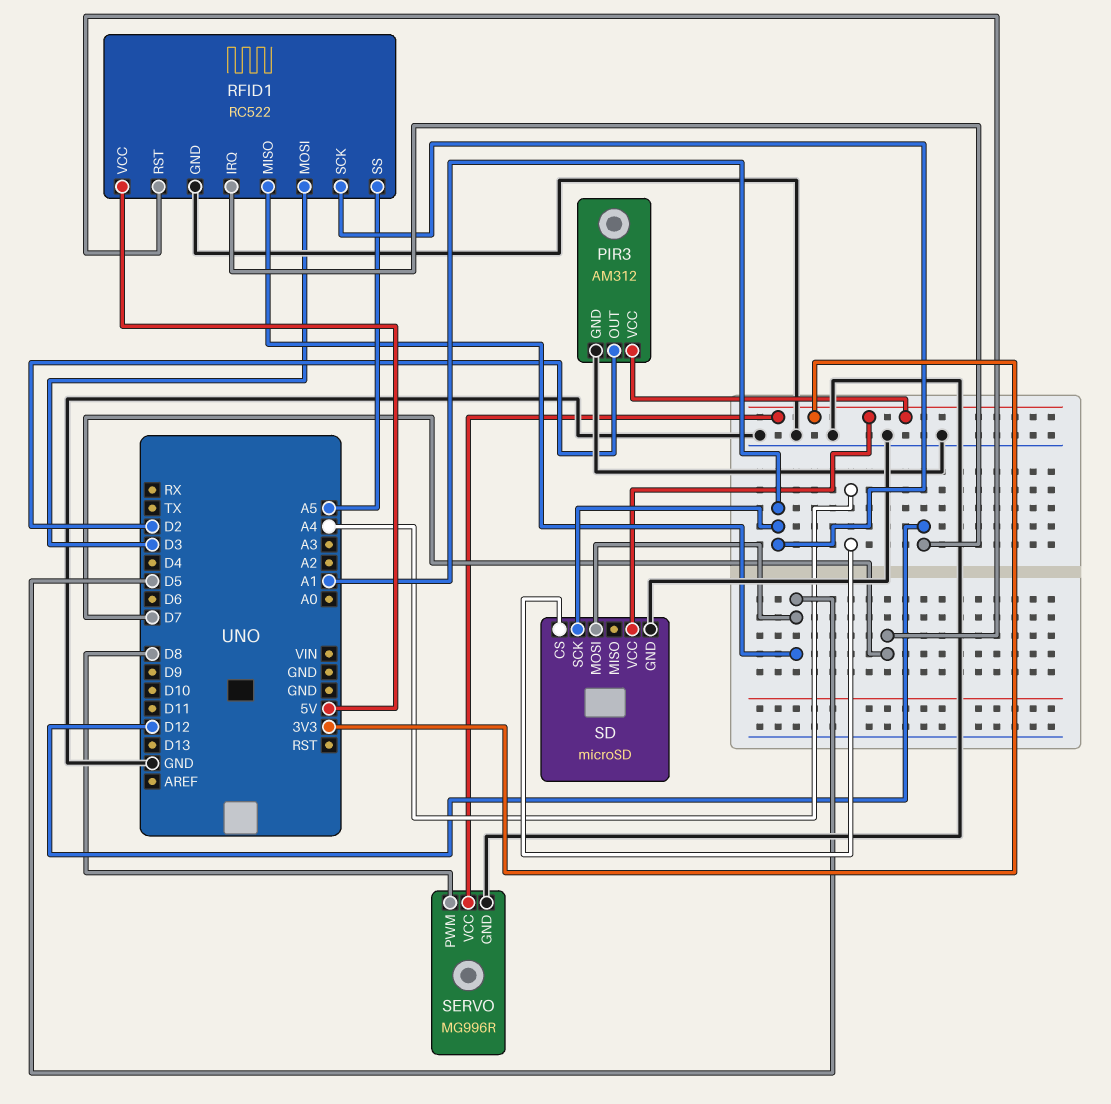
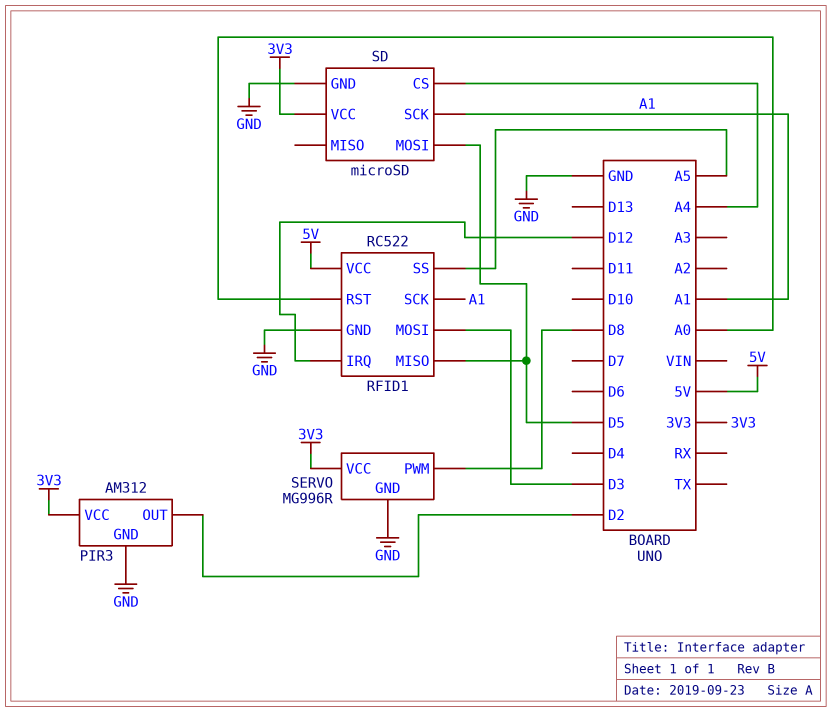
RFID1 pin RST: D7 -> A0

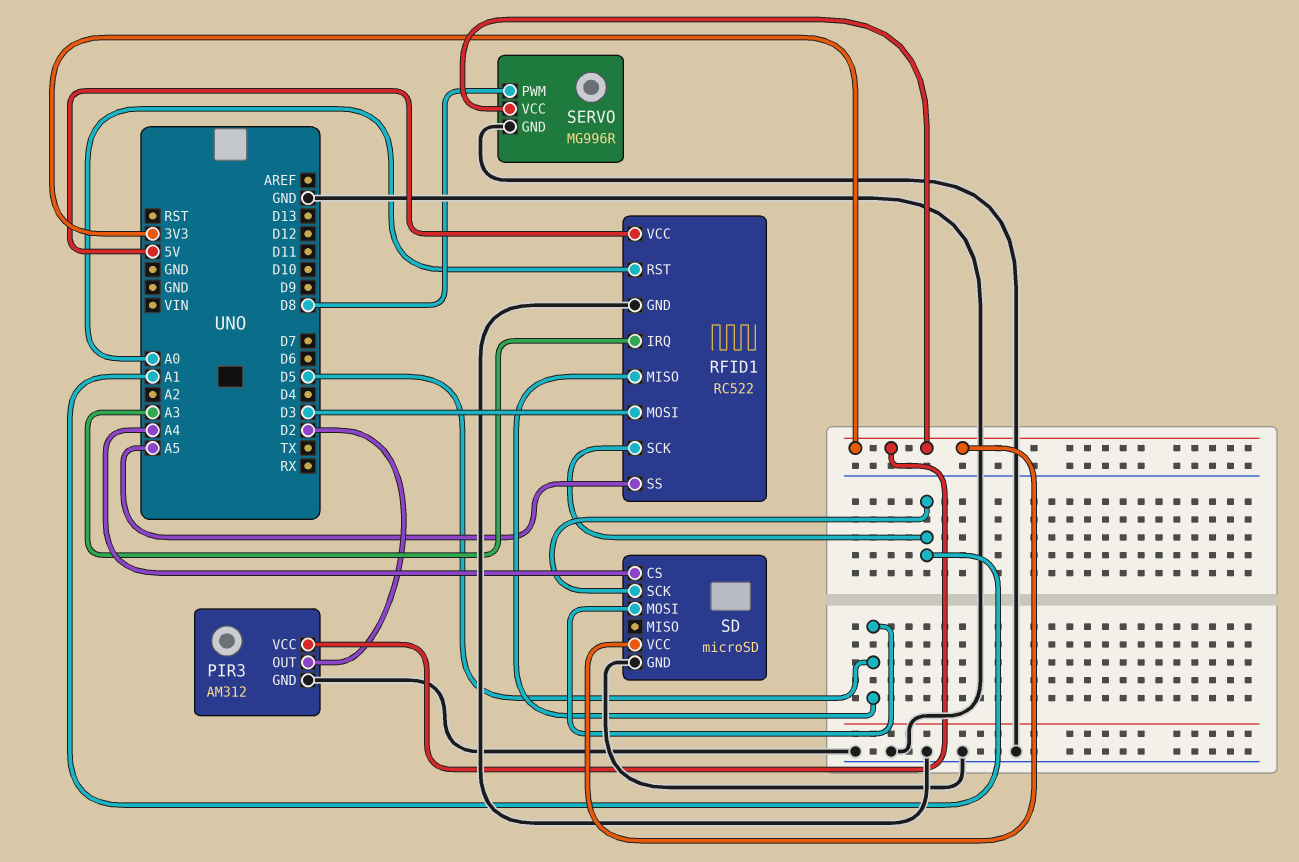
RFID1 pin IRQ: D12 -> A3

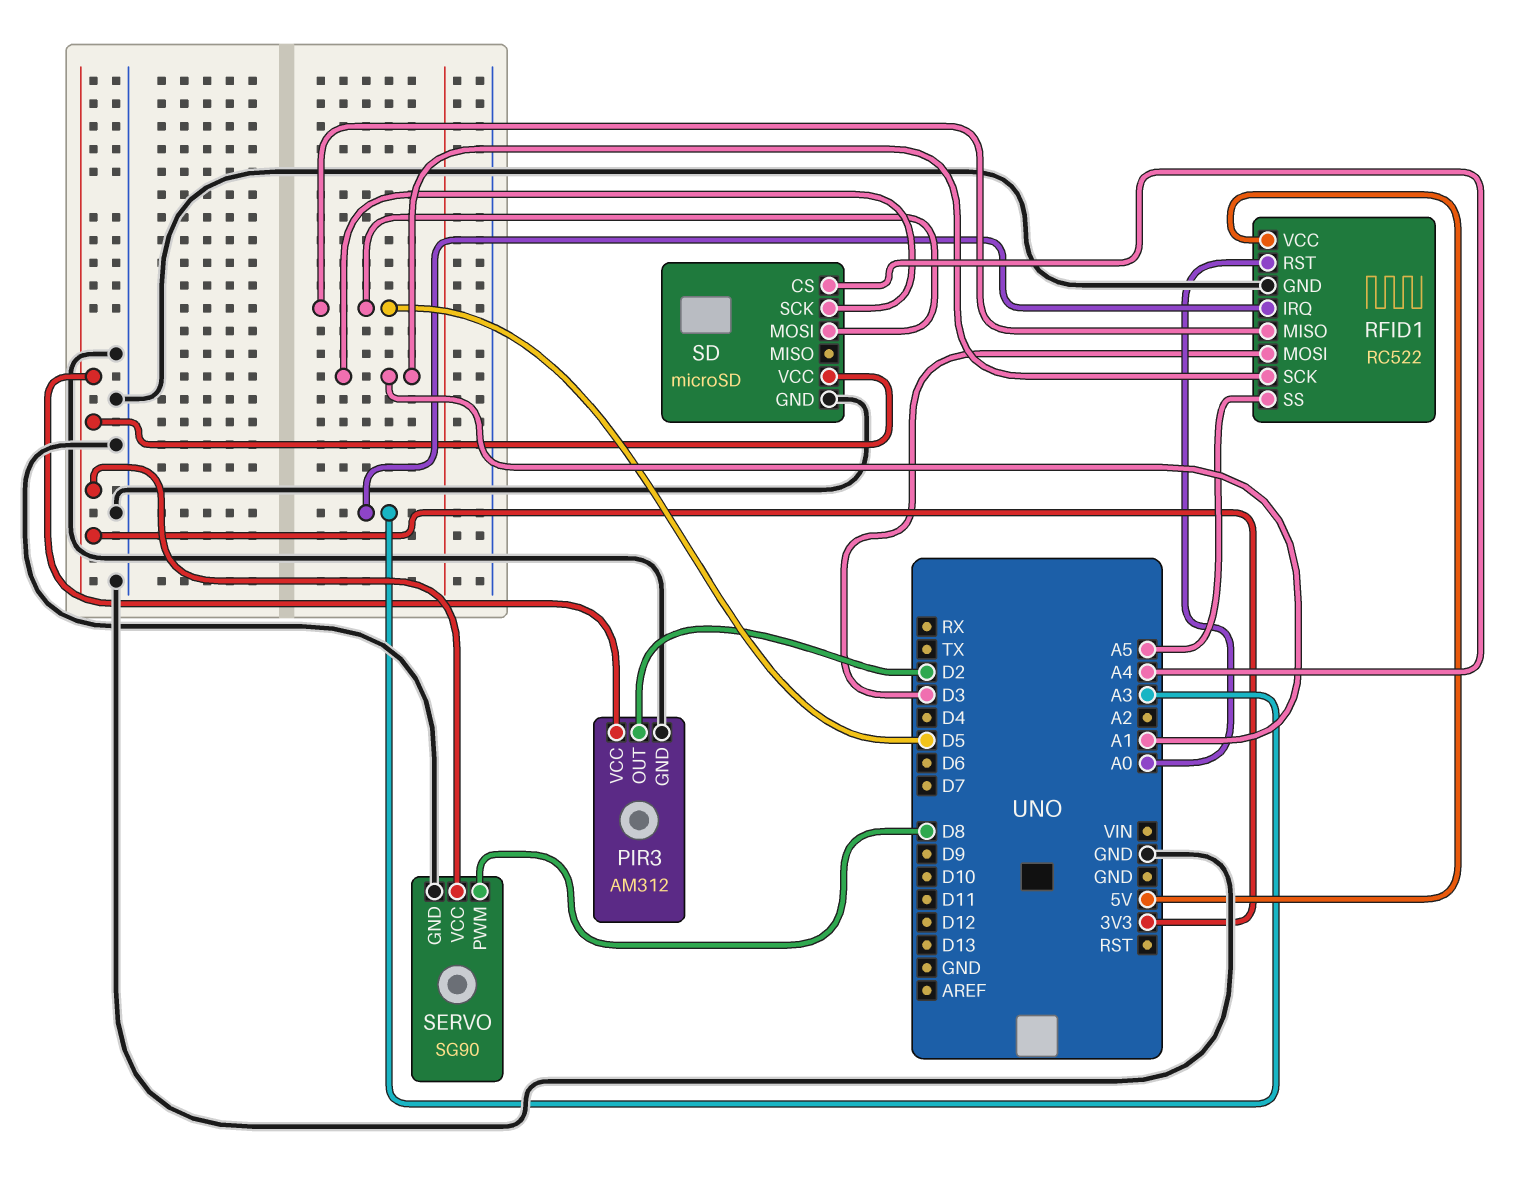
SERVO: MG996R -> SG90

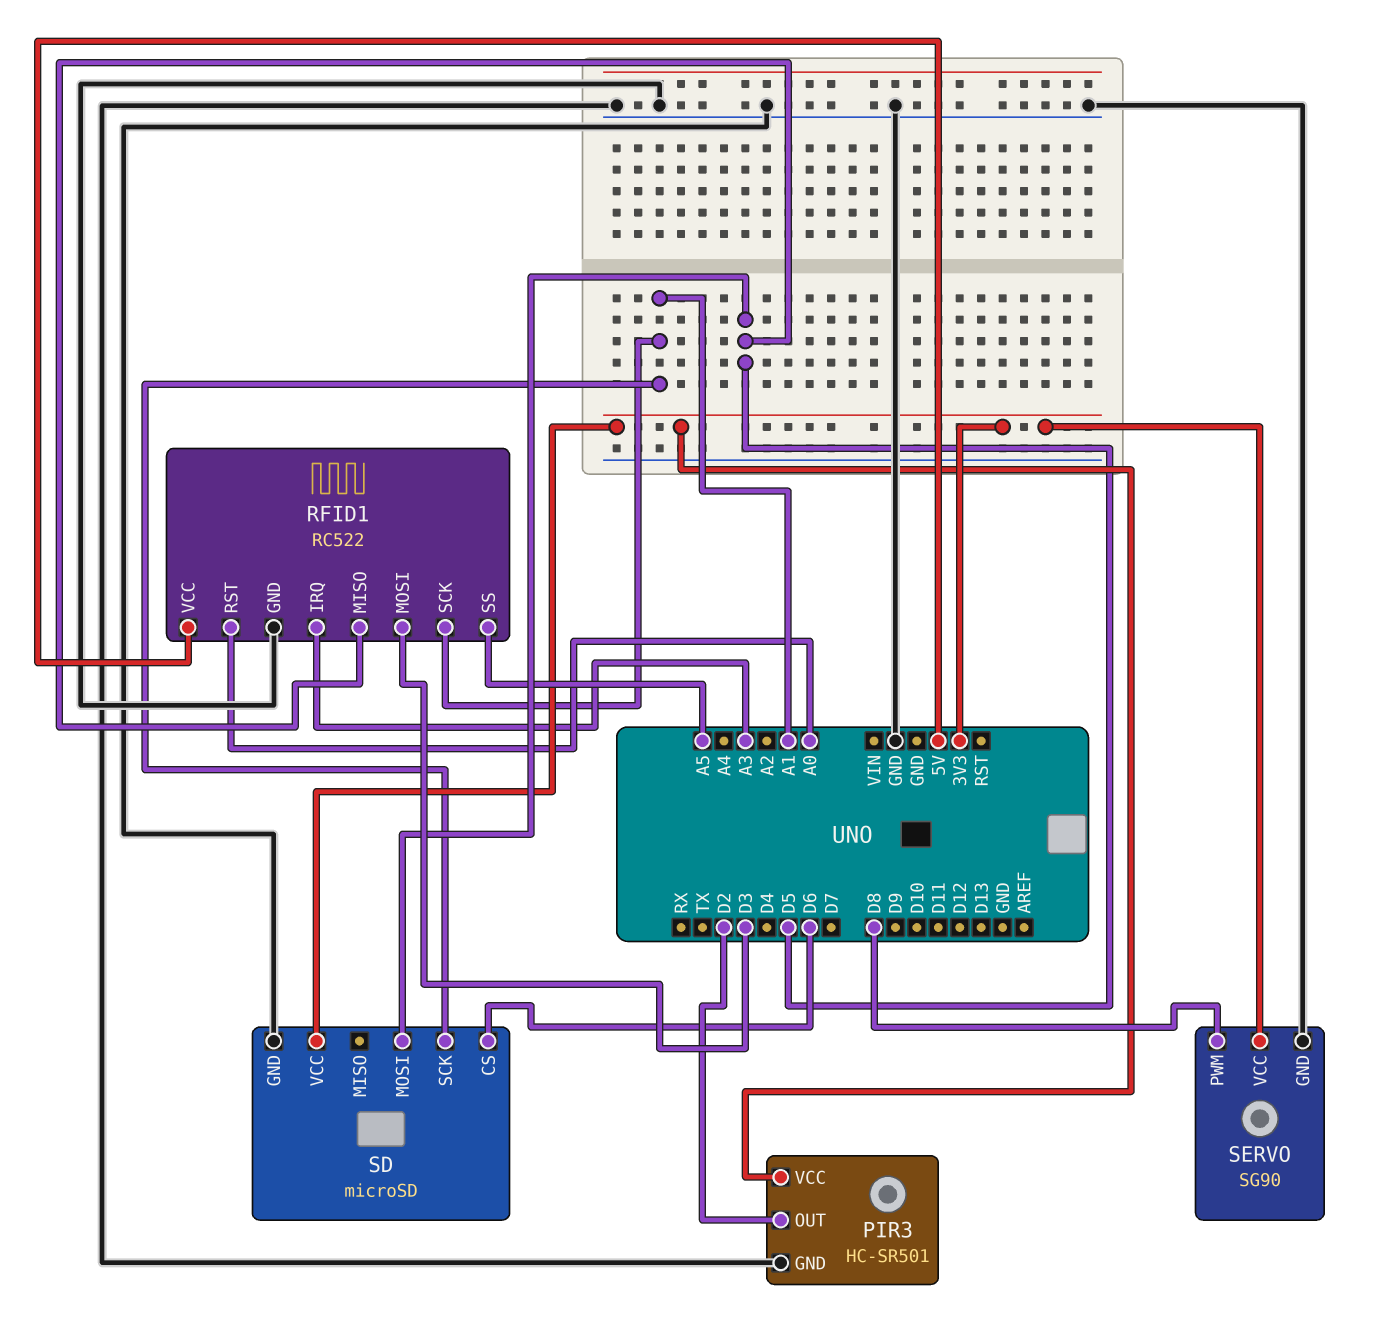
PIR3: AM312 -> HC-SR501
SD pin CS: A4 -> D6

